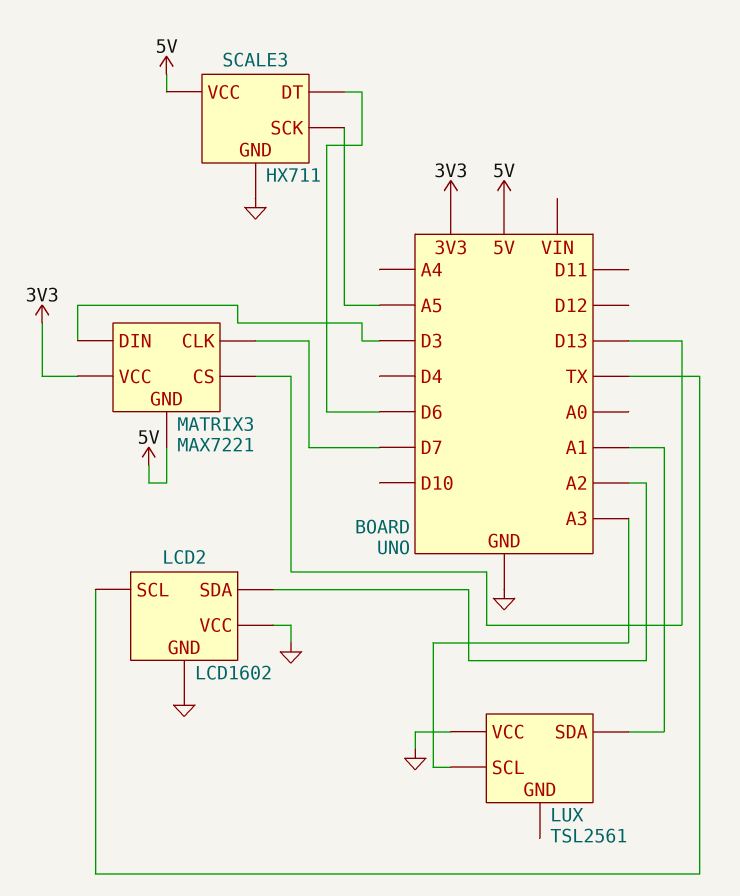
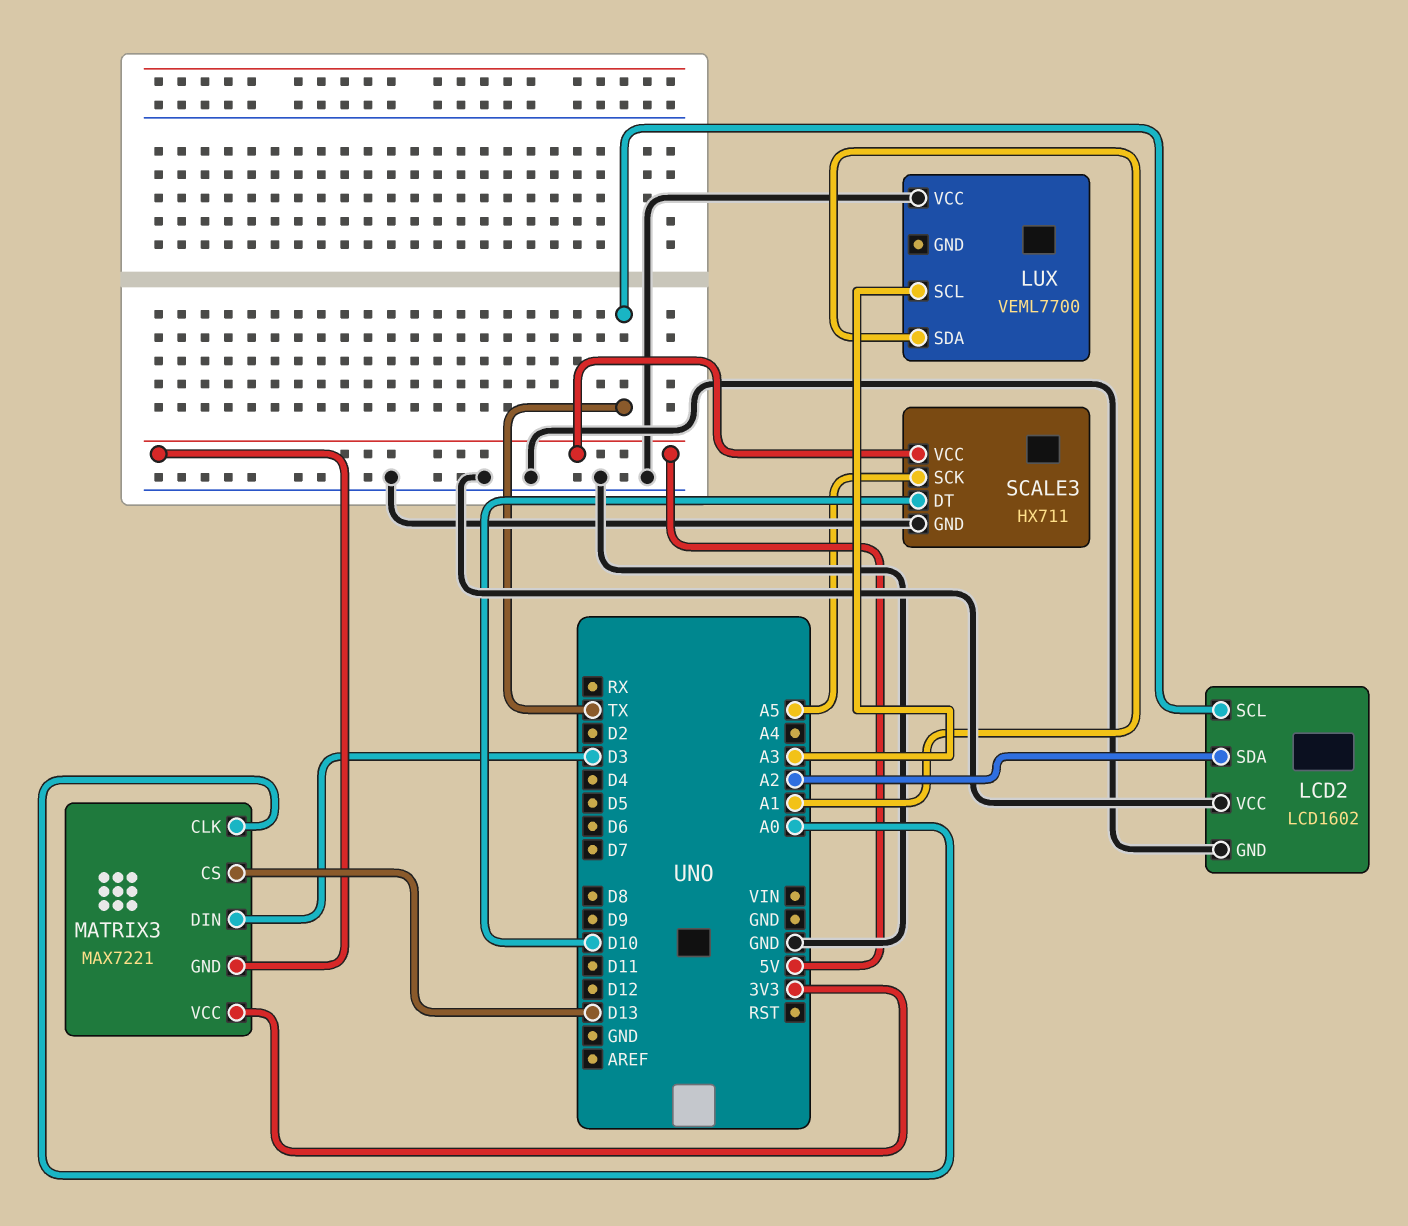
LUX: TSL2561 -> VEML7700
MATRIX3 pin CLK: D7 -> A0
SCALE3 pin DT: D6 -> D10

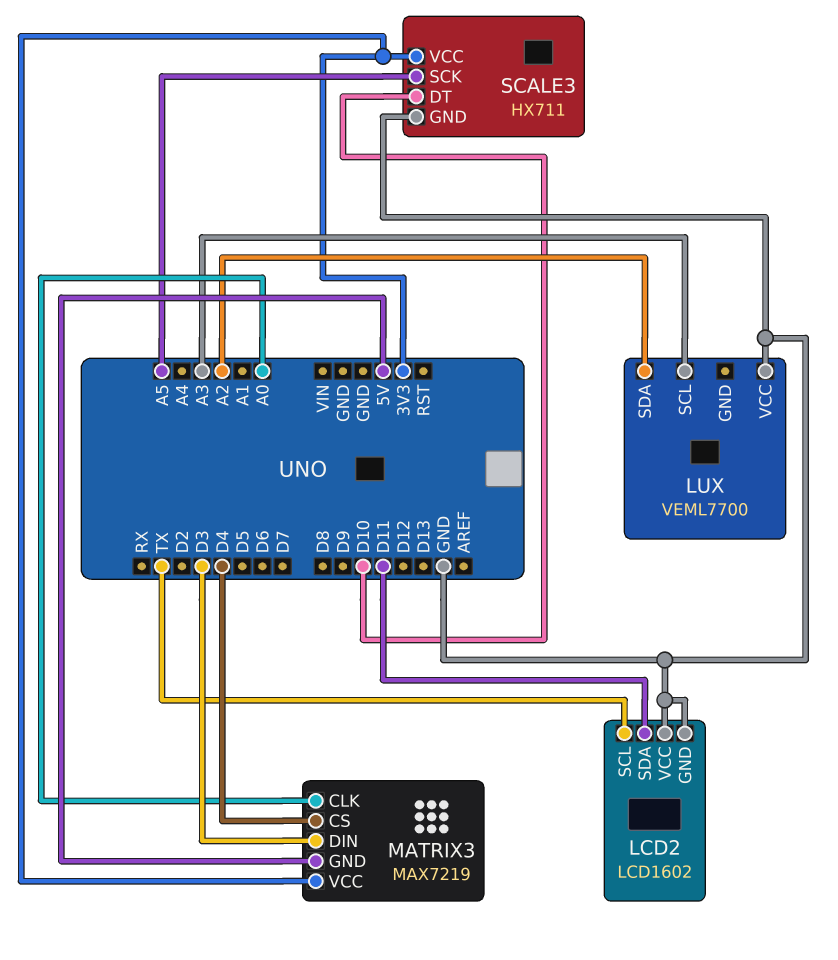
LCD2 pin SDA: A2 -> D11
LUX pin SDA: A1 -> A2
MATRIX3: MAX7221 -> MAX7219
MATRIX3 pin CS: D13 -> D4
SCALE3 pin VCC: 5V -> 3V3

